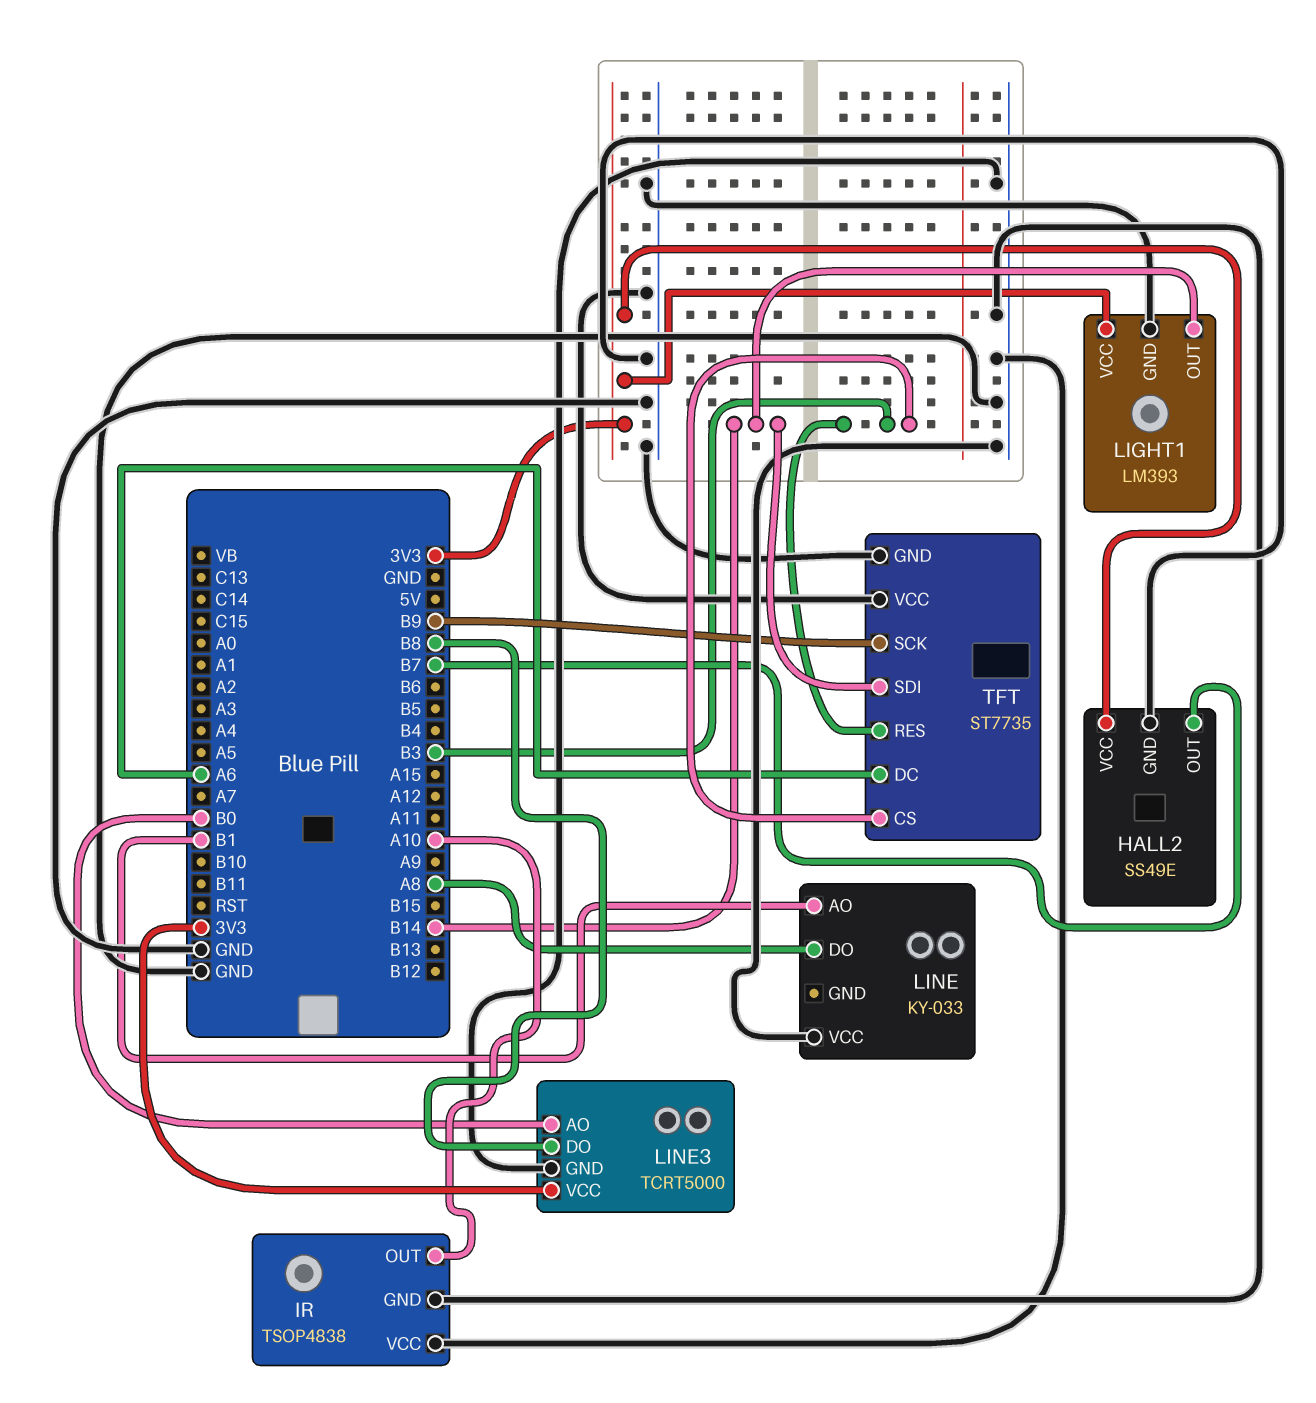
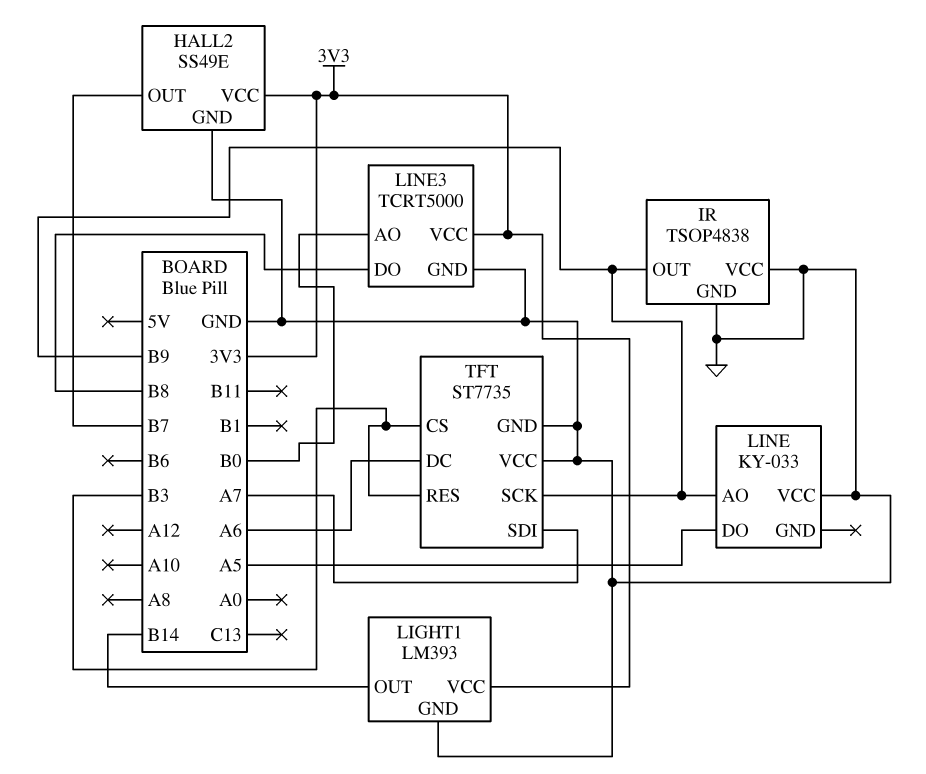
IR pin OUT: A10 -> B9
LINE pin AO: B1 -> B9
LINE pin DO: A8 -> A5
TFT pin SDI: B14 -> A7

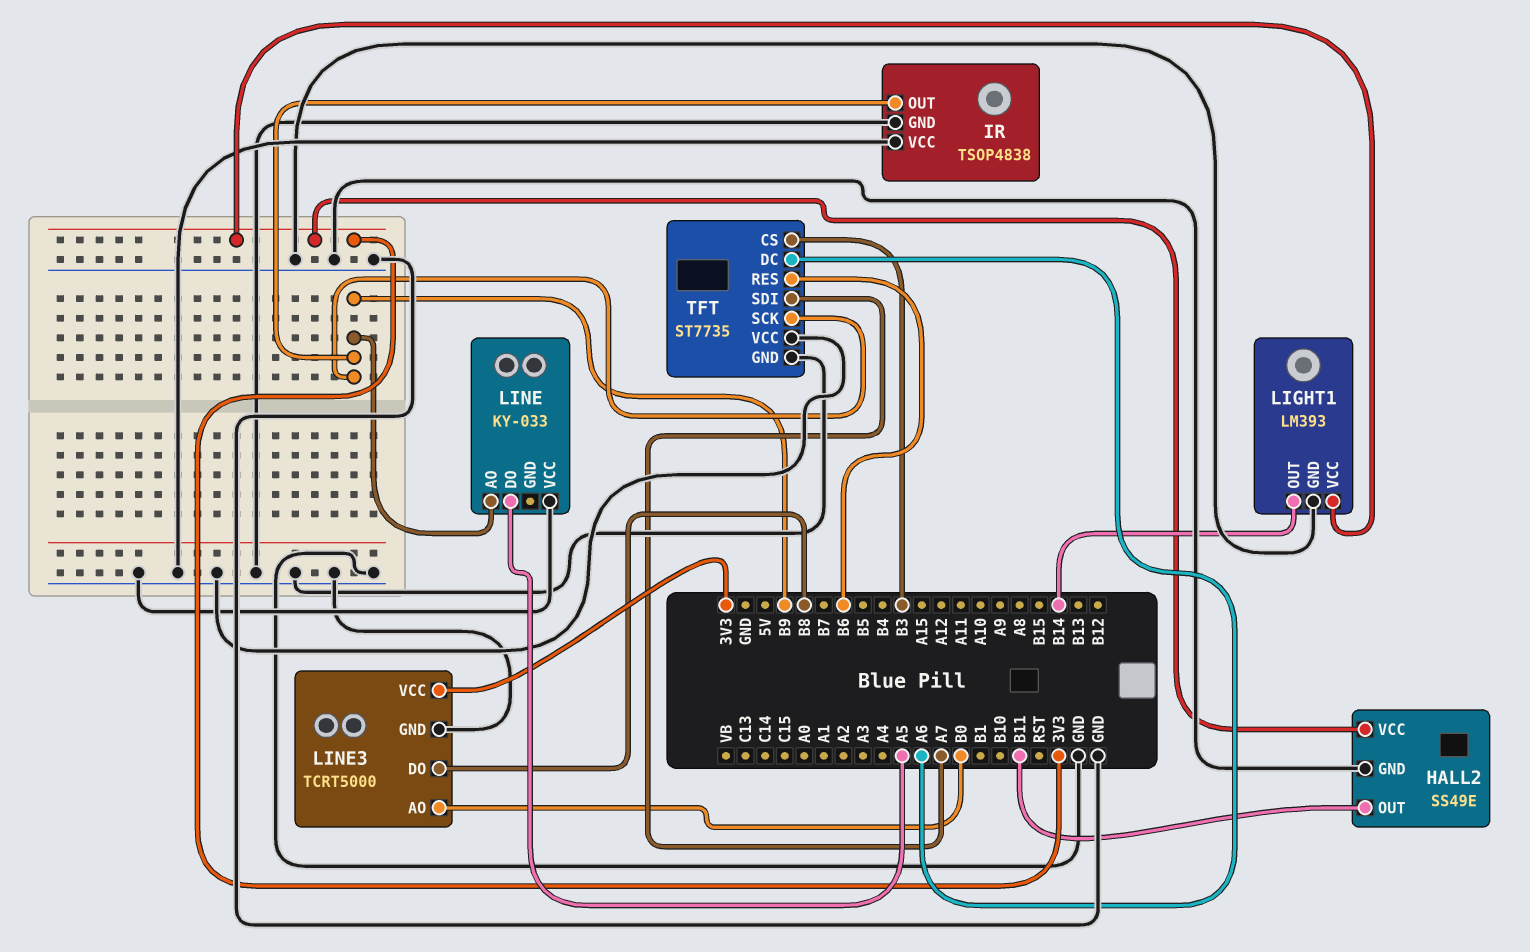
HALL2 pin OUT: B7 -> B11
TFT pin RES: B3 -> B6

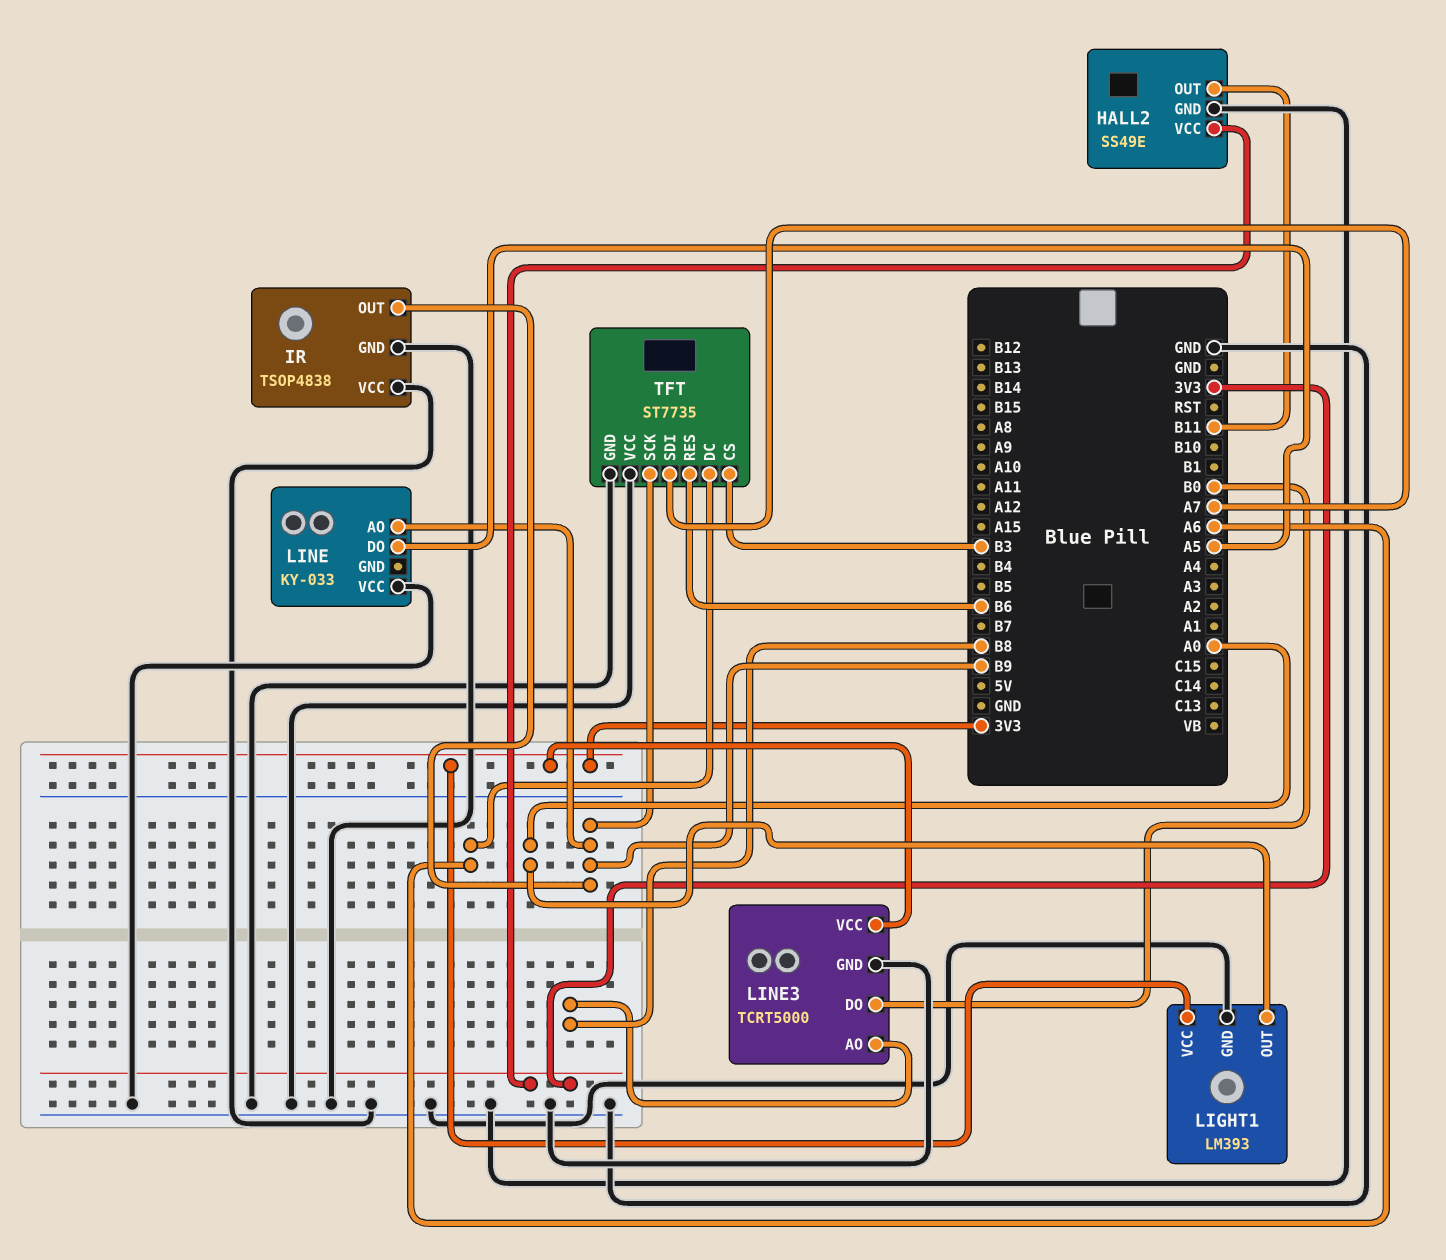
LIGHT1 pin OUT: B14 -> A0
LINE3 pin AO: B0 -> B8
LINE3 pin DO: B8 -> B0

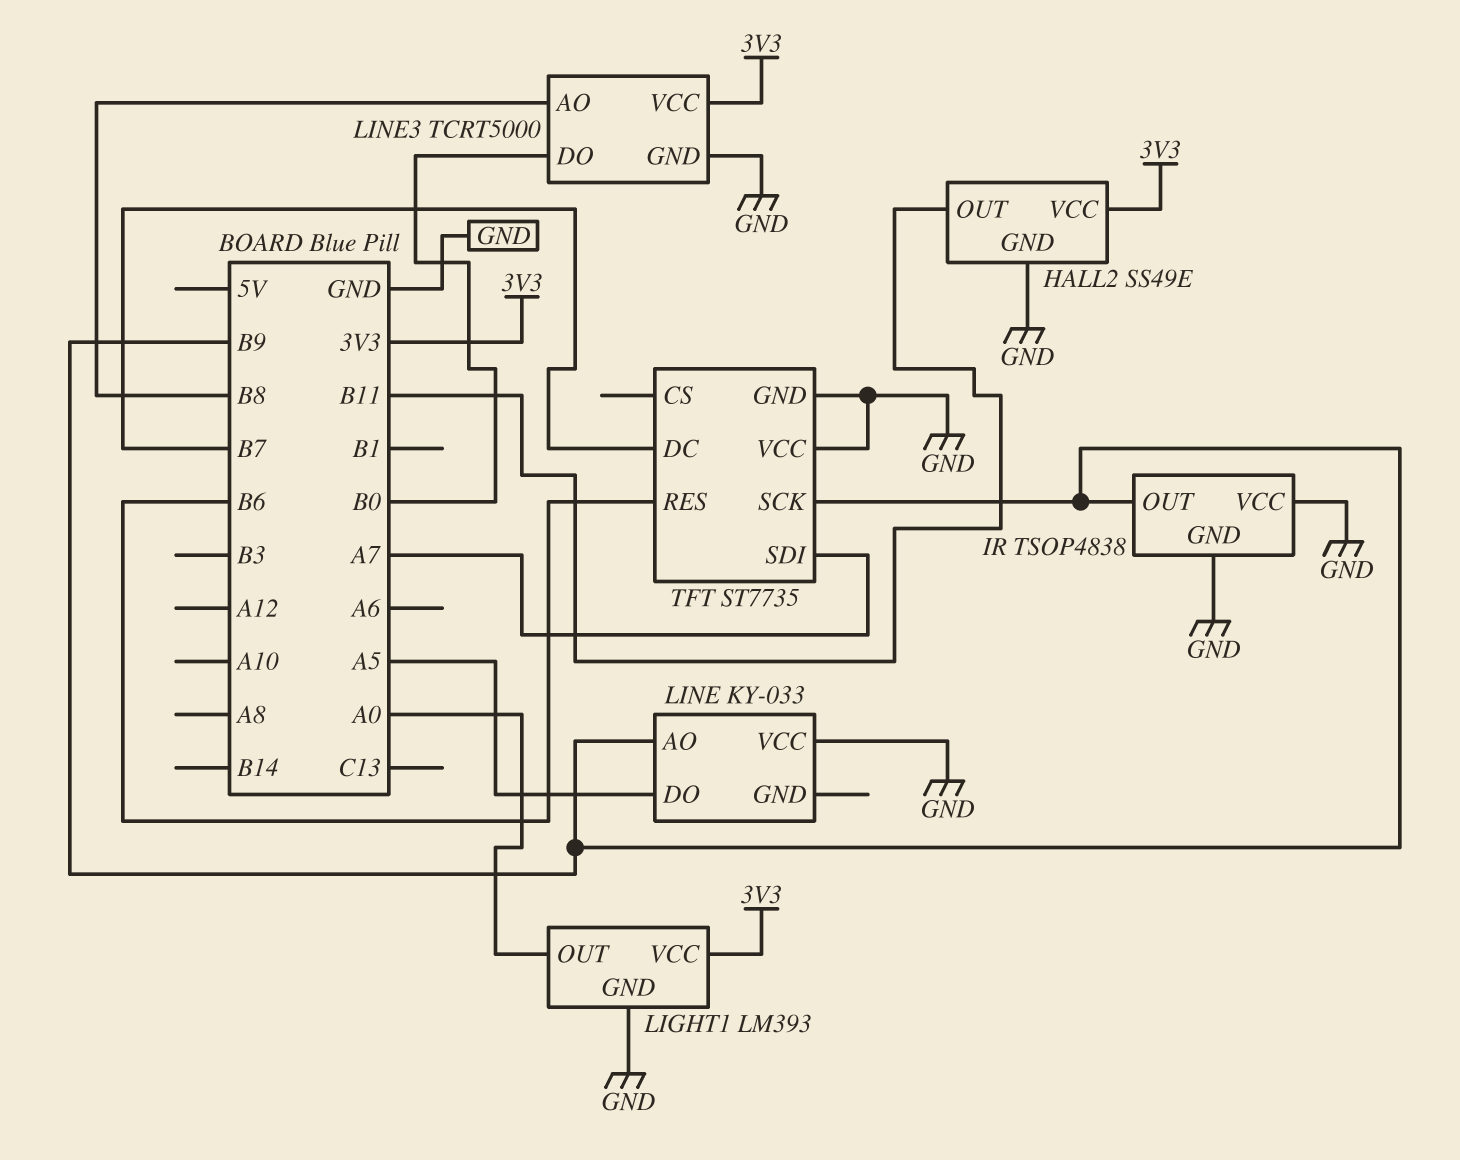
TFT pin CS: B3 -> none
TFT pin DC: A6 -> B7

